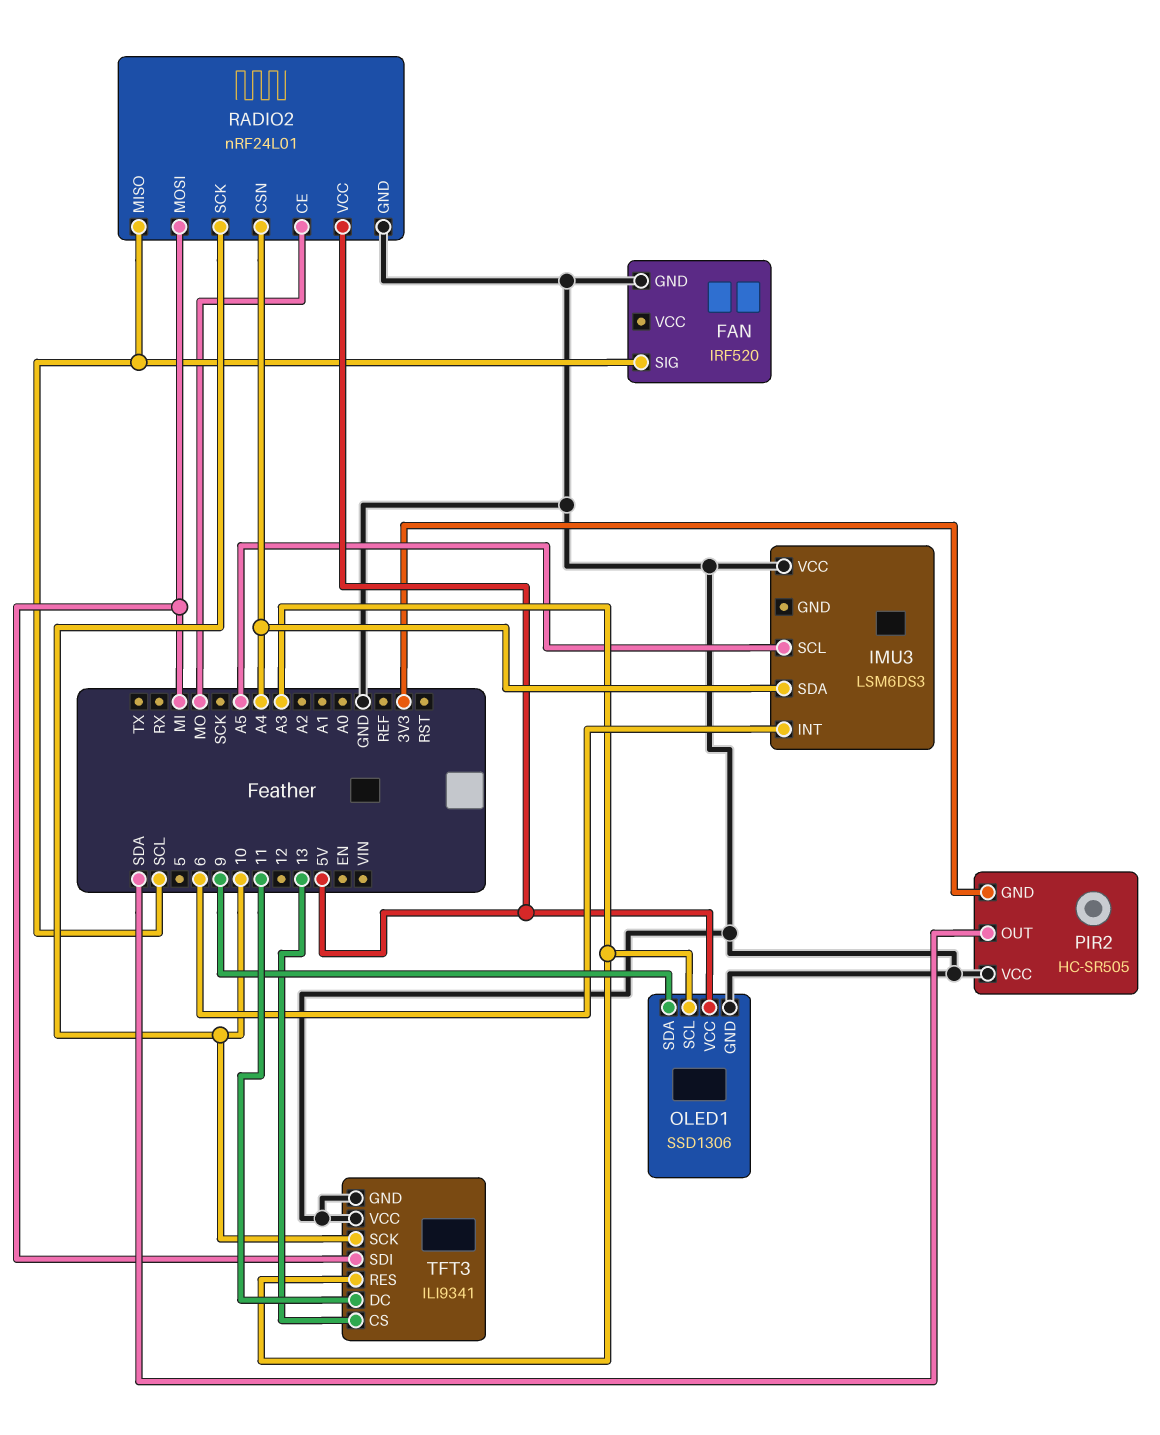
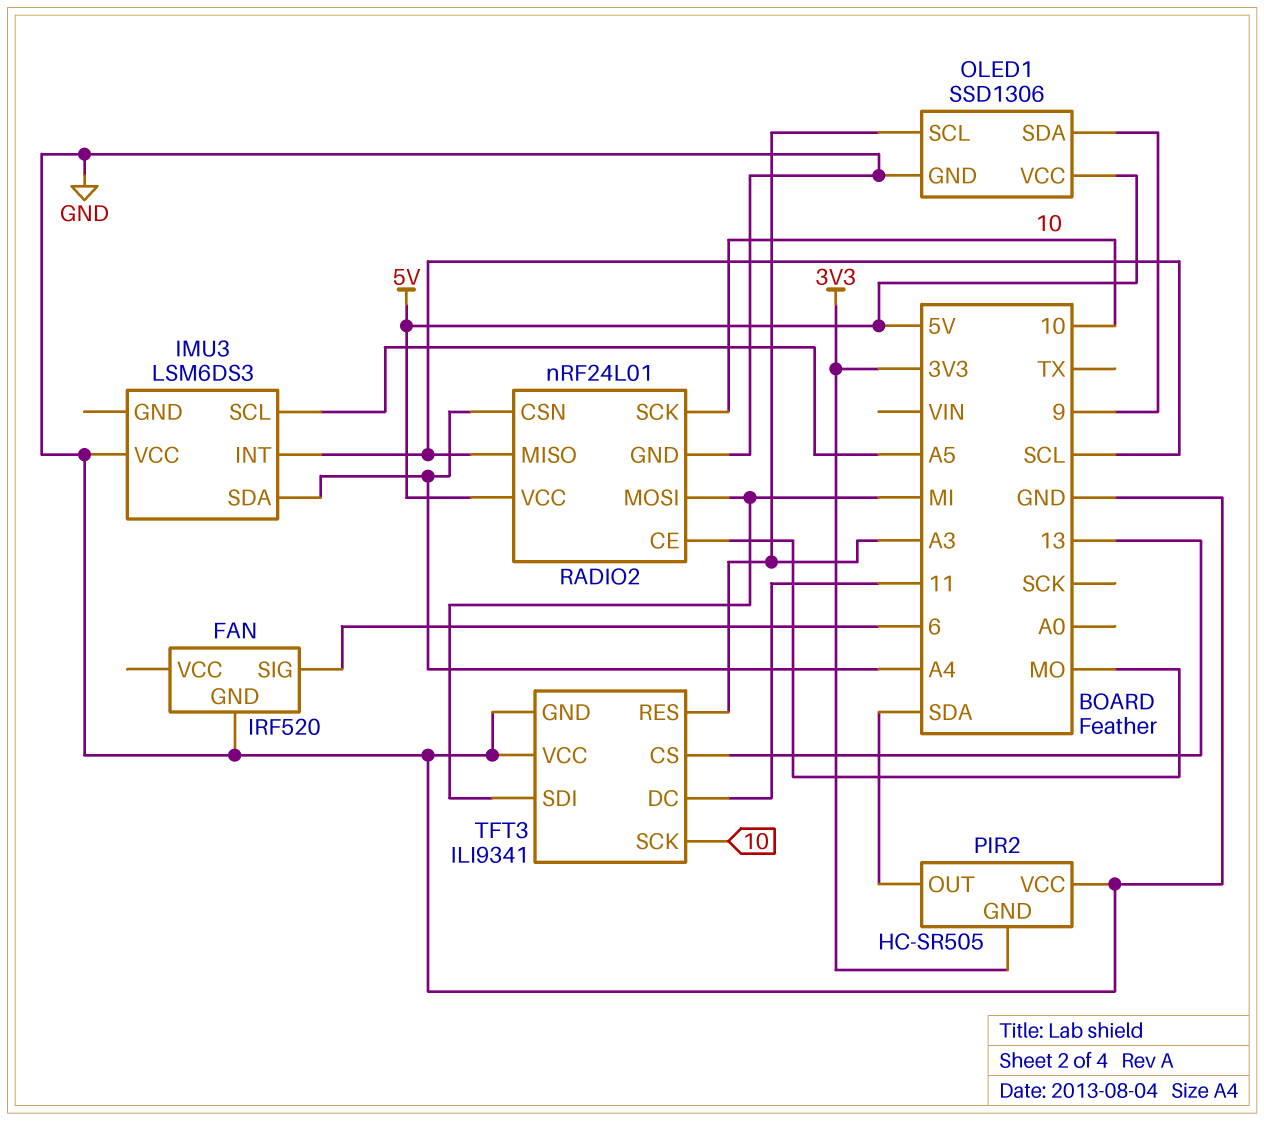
FAN pin SIG: SCL -> 6
IMU3 pin INT: 6 -> SCL

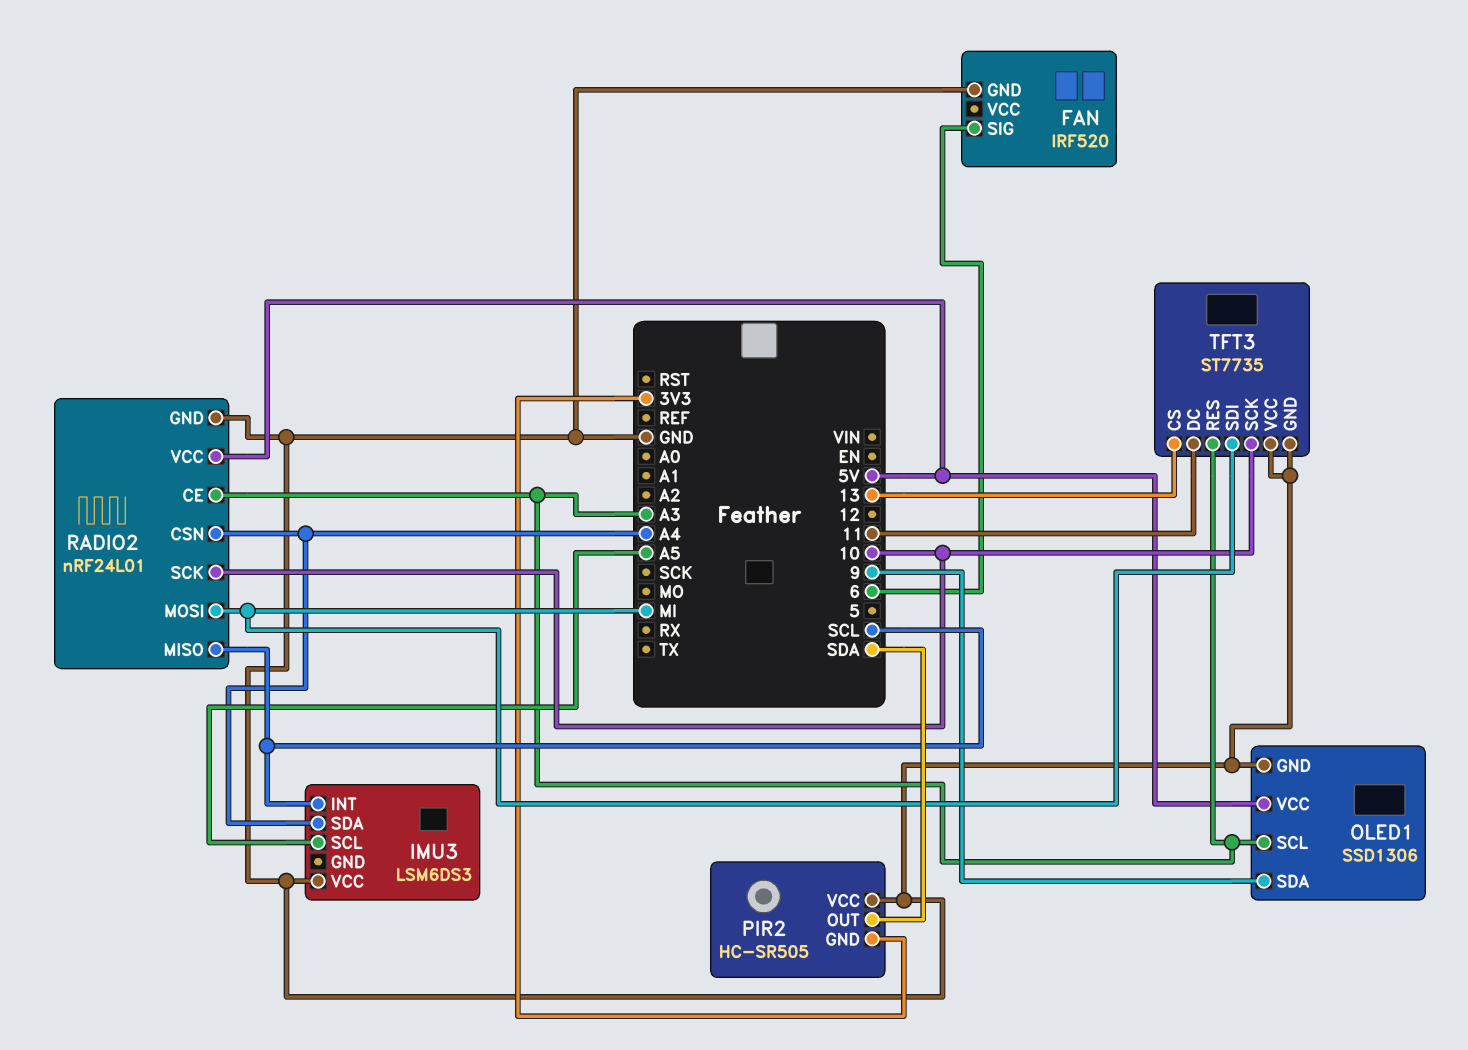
RADIO2 pin CE: MO -> A3
TFT3: ILI9341 -> ST7735

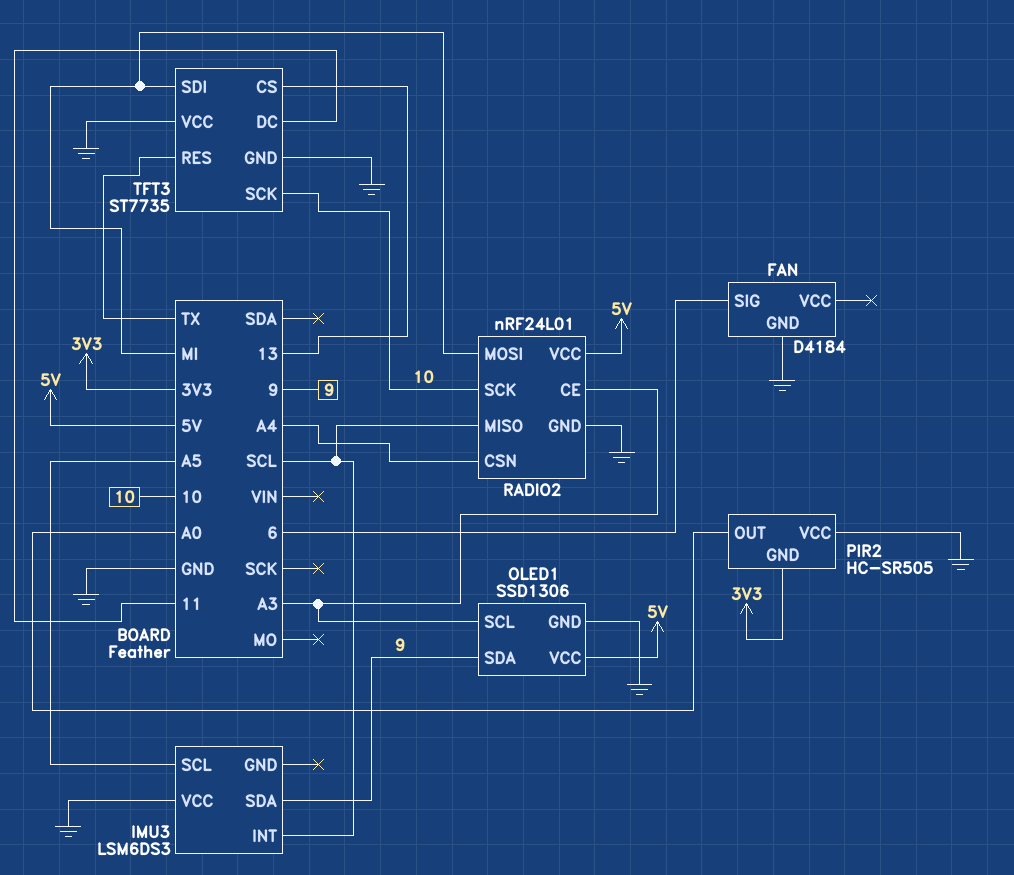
FAN: IRF520 -> D4184
IMU3 pin SDA: A4 -> 9
PIR2 pin OUT: SDA -> A0
TFT3 pin RES: A3 -> TX

